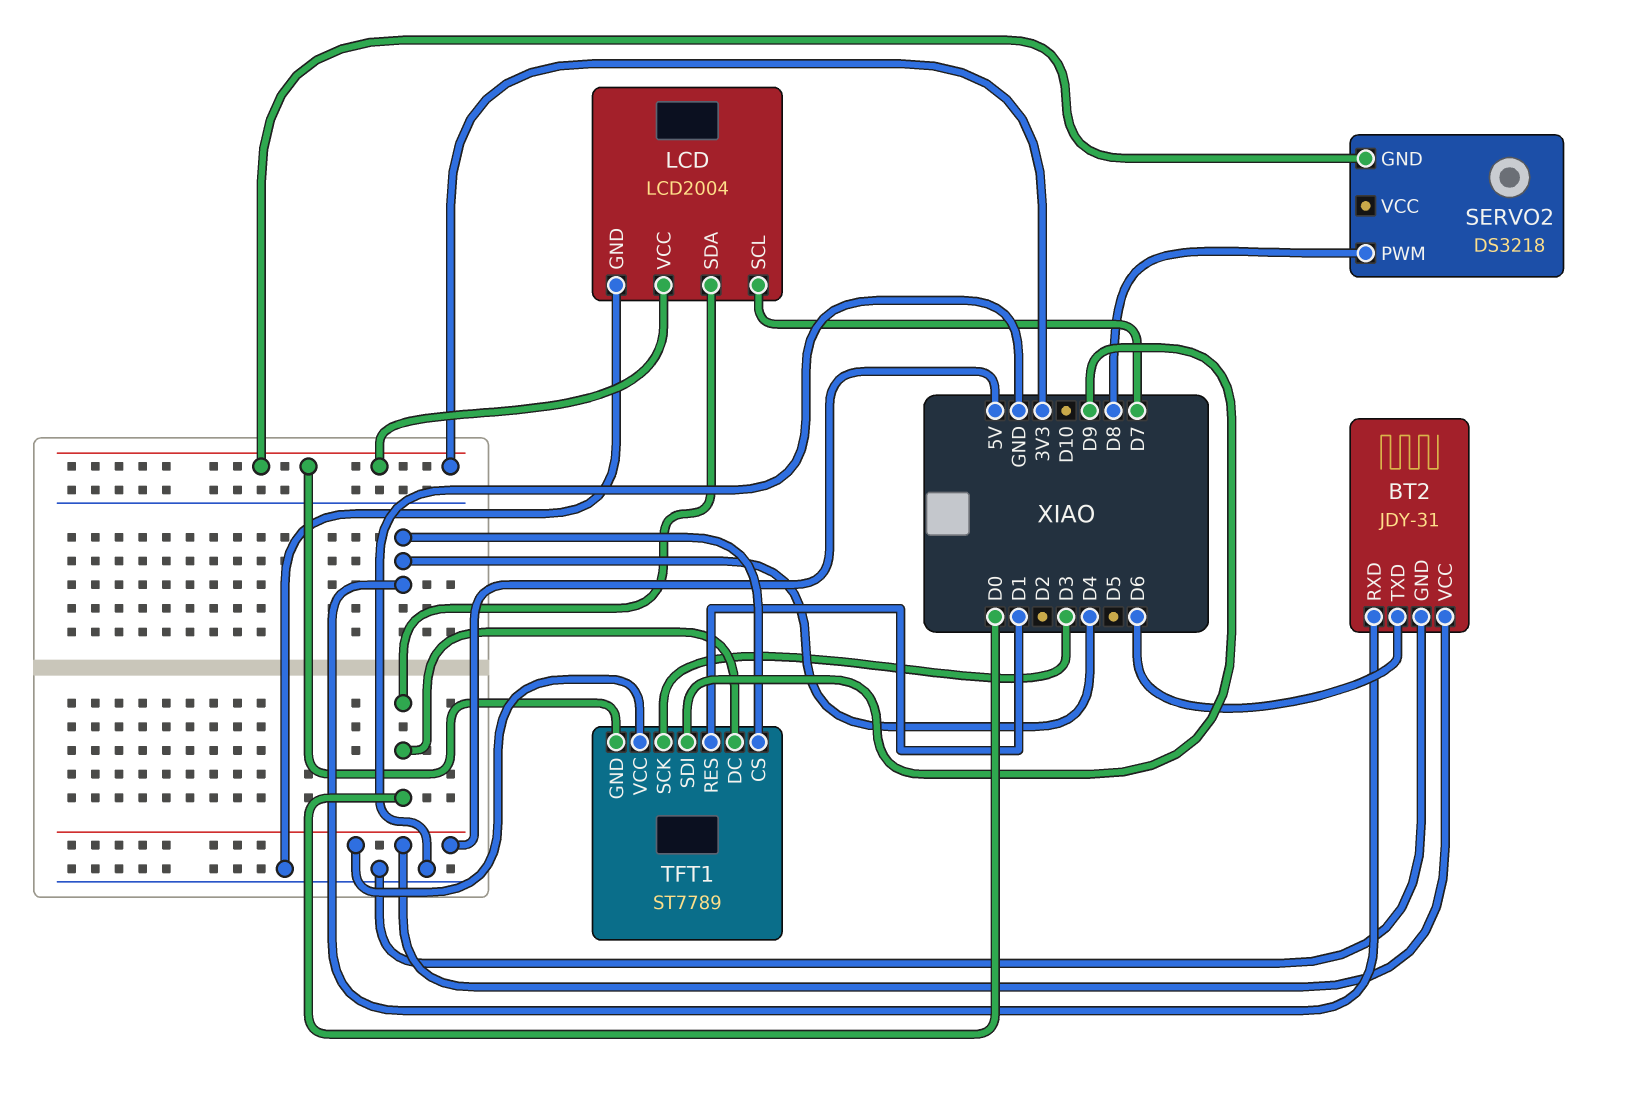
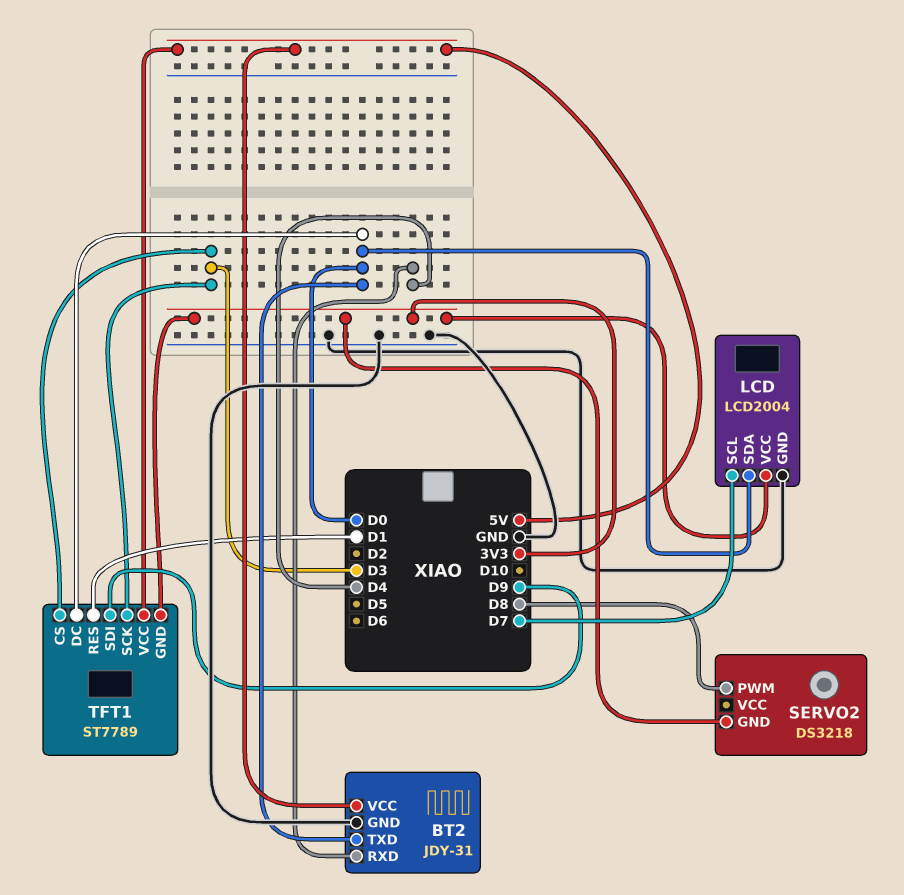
BT2 pin TXD: D6 -> D0
TFT1 pin CS: D4 -> D3

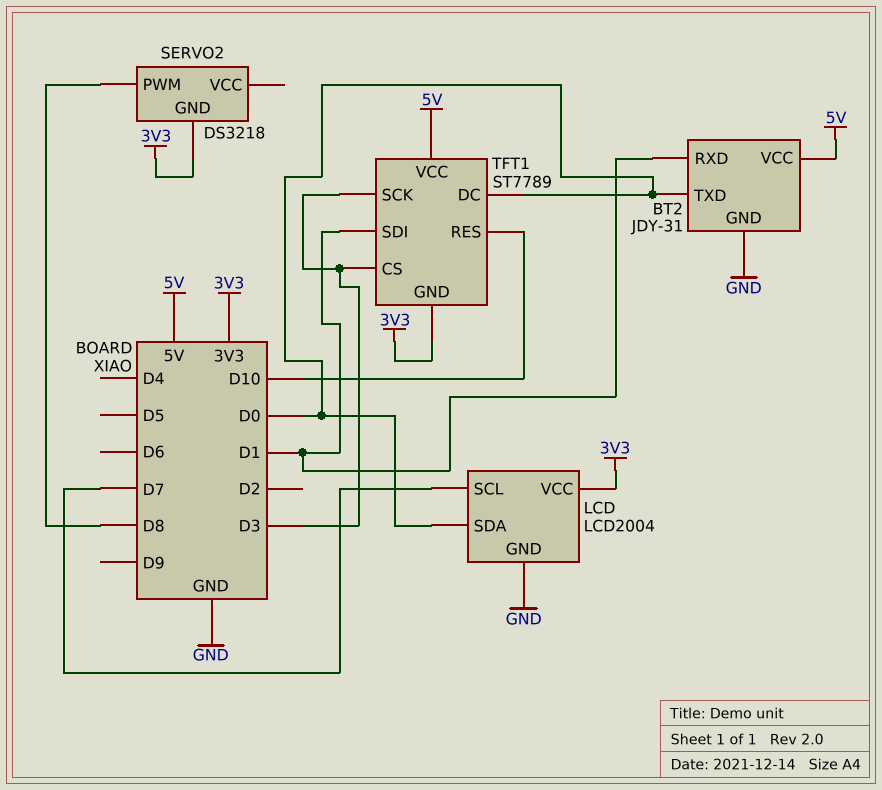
BT2 pin RXD: D4 -> D1
TFT1 pin RES: D1 -> D10
TFT1 pin SDI: D9 -> D1

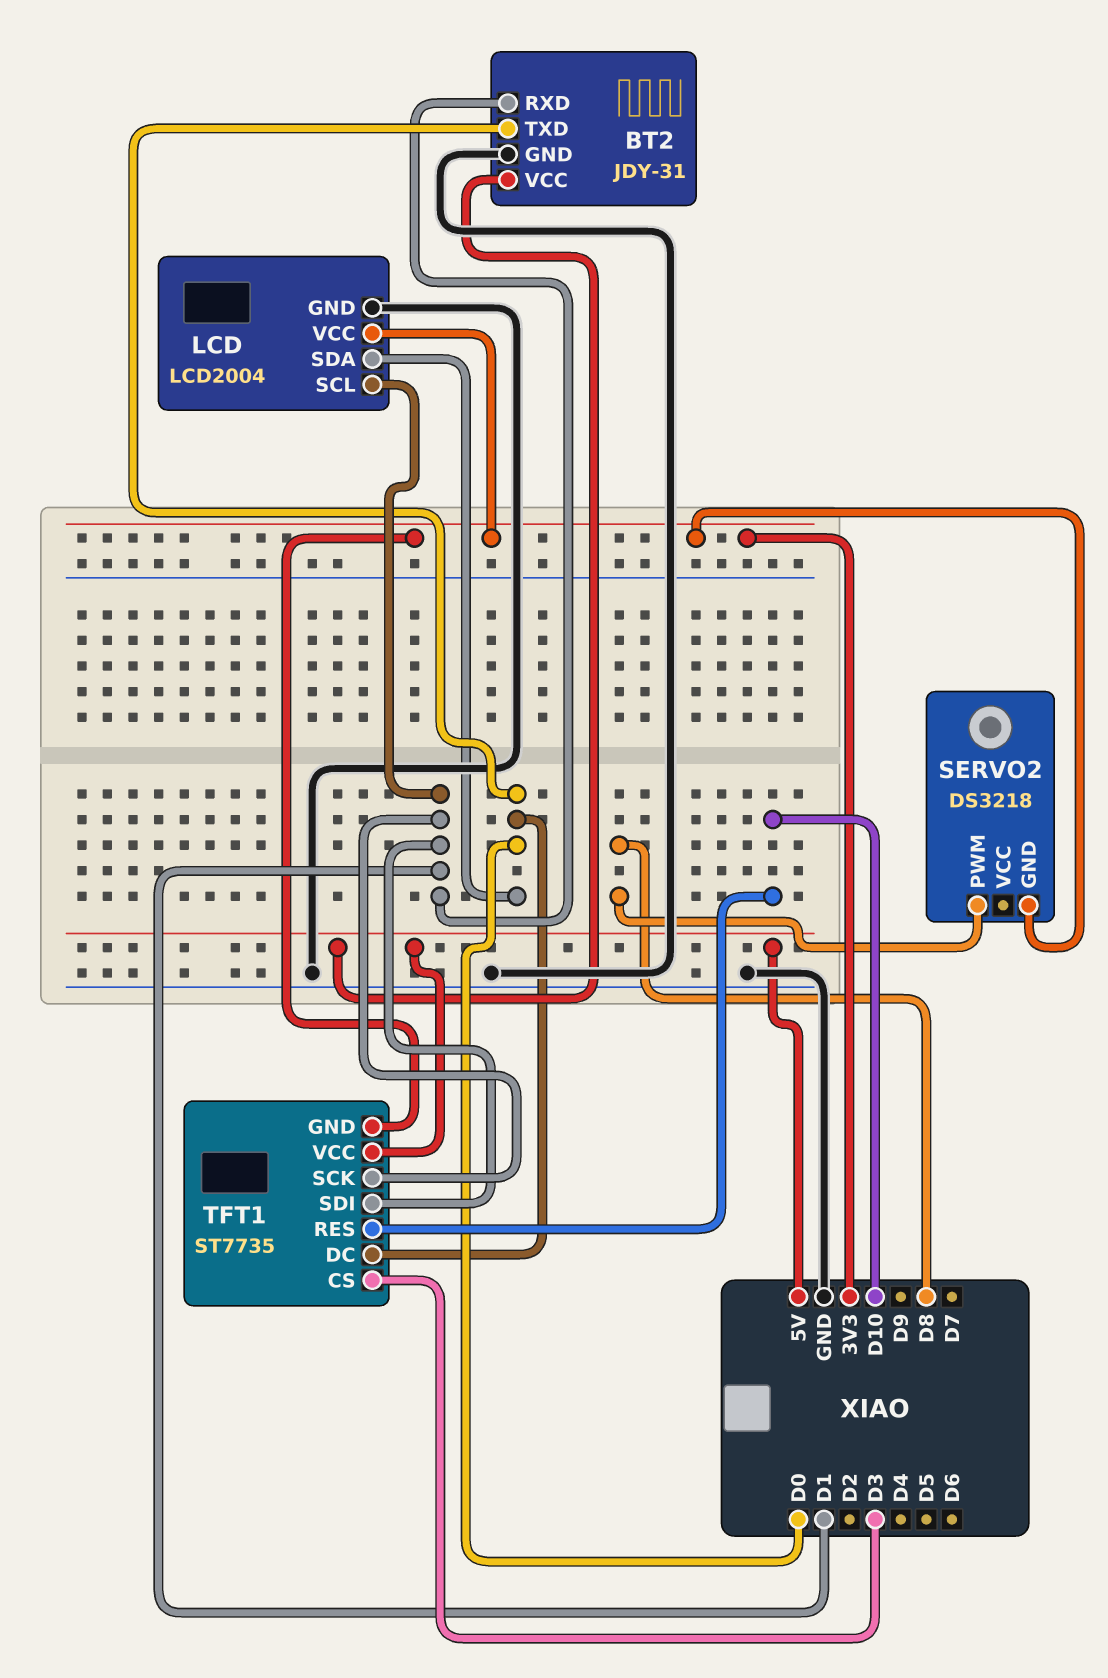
LCD pin SCL: D7 -> D1
TFT1: ST7789 -> ST7735
TFT1 pin SCK: D3 -> D1

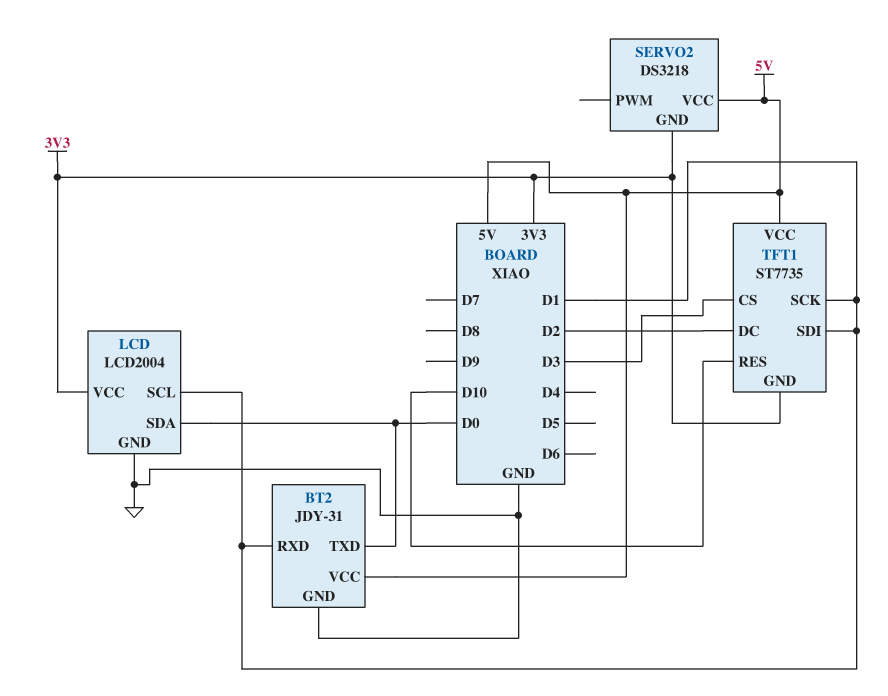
SERVO2 pin PWM: D8 -> none
SERVO2 pin VCC: none -> 5V
TFT1 pin DC: D0 -> D2

